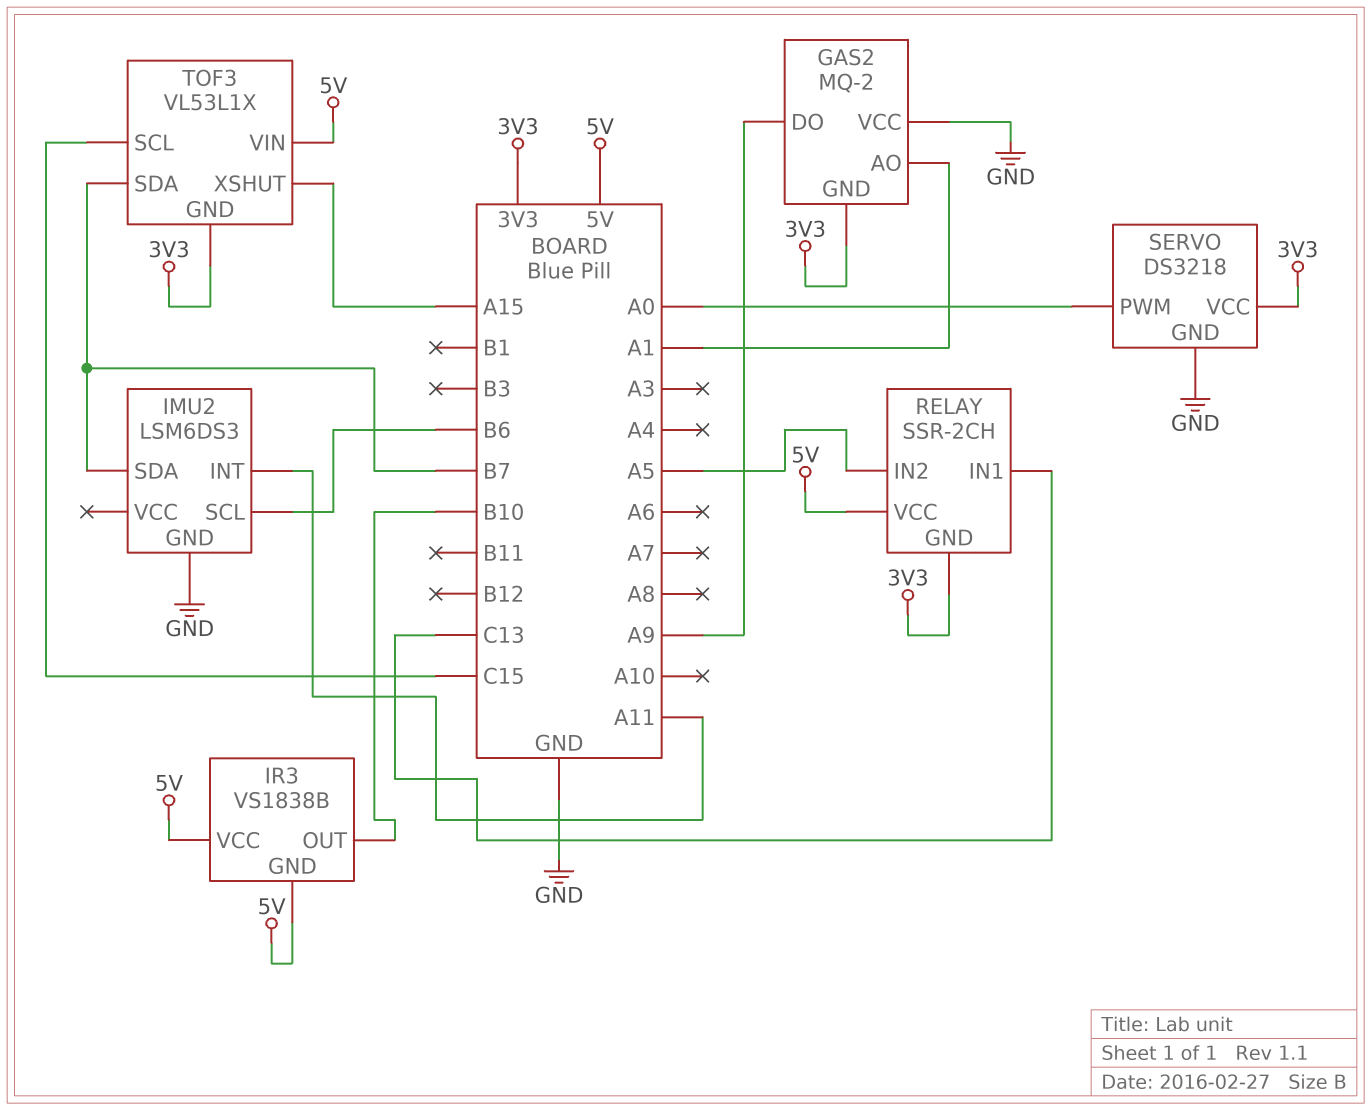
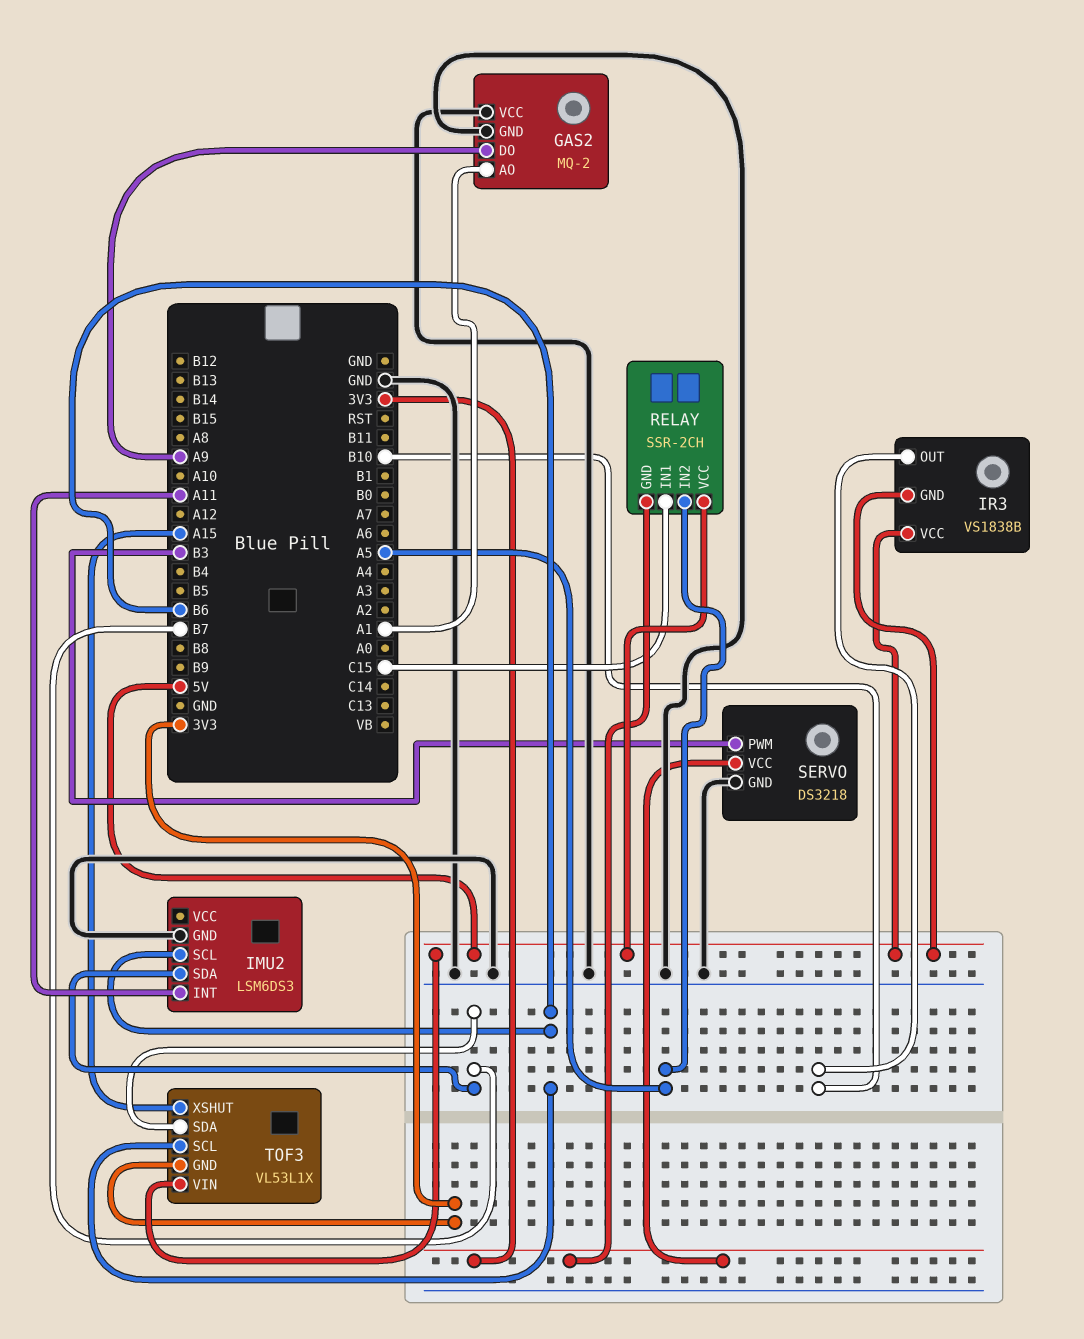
GAS2 pin GND: 3V3 -> GND
RELAY pin IN1: C13 -> C15
SERVO pin PWM: A0 -> B3
TOF3 pin SCL: C15 -> B6

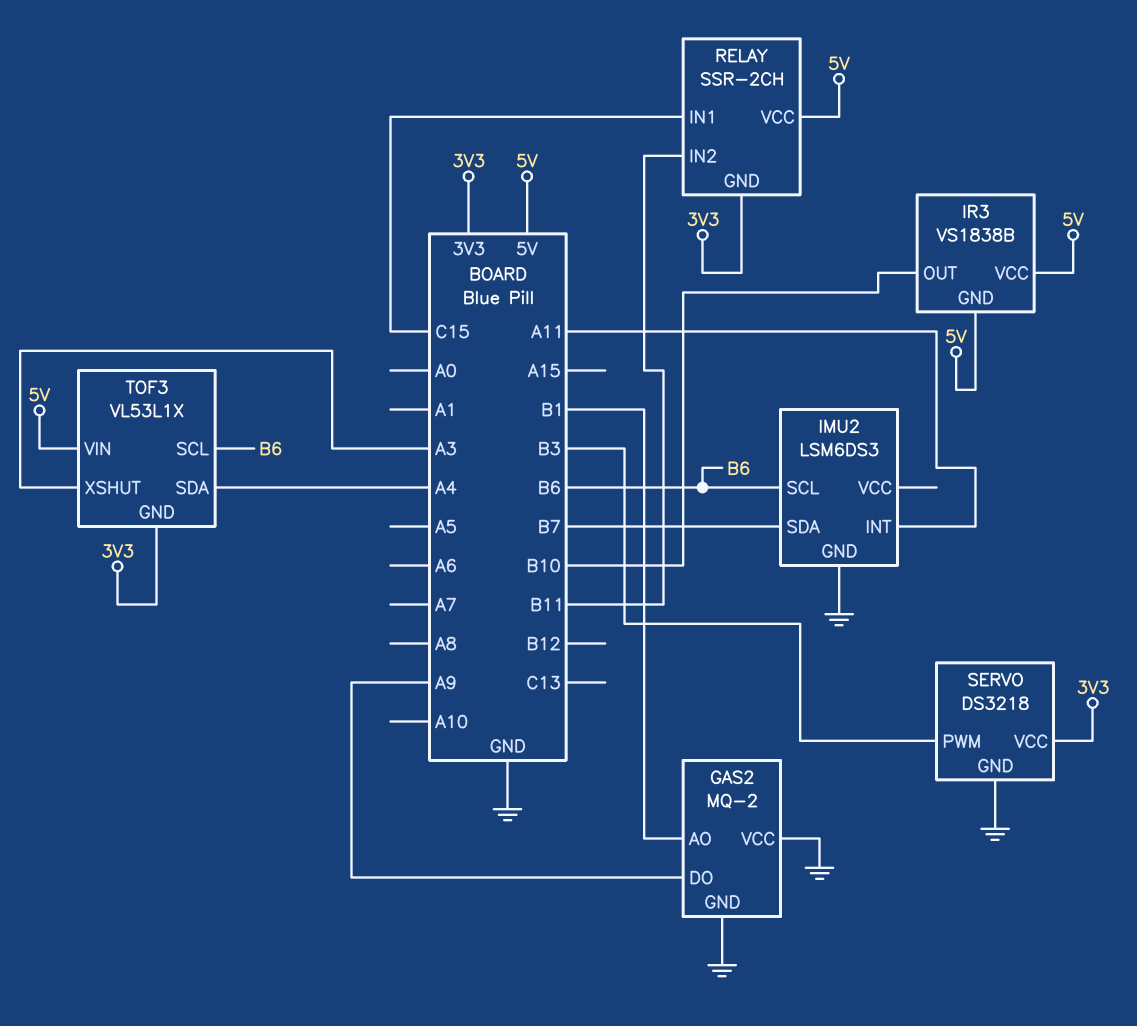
GAS2 pin AO: A1 -> B1
RELAY pin IN2: A5 -> B11
TOF3 pin SDA: B7 -> A4
TOF3 pin XSHUT: A15 -> A3

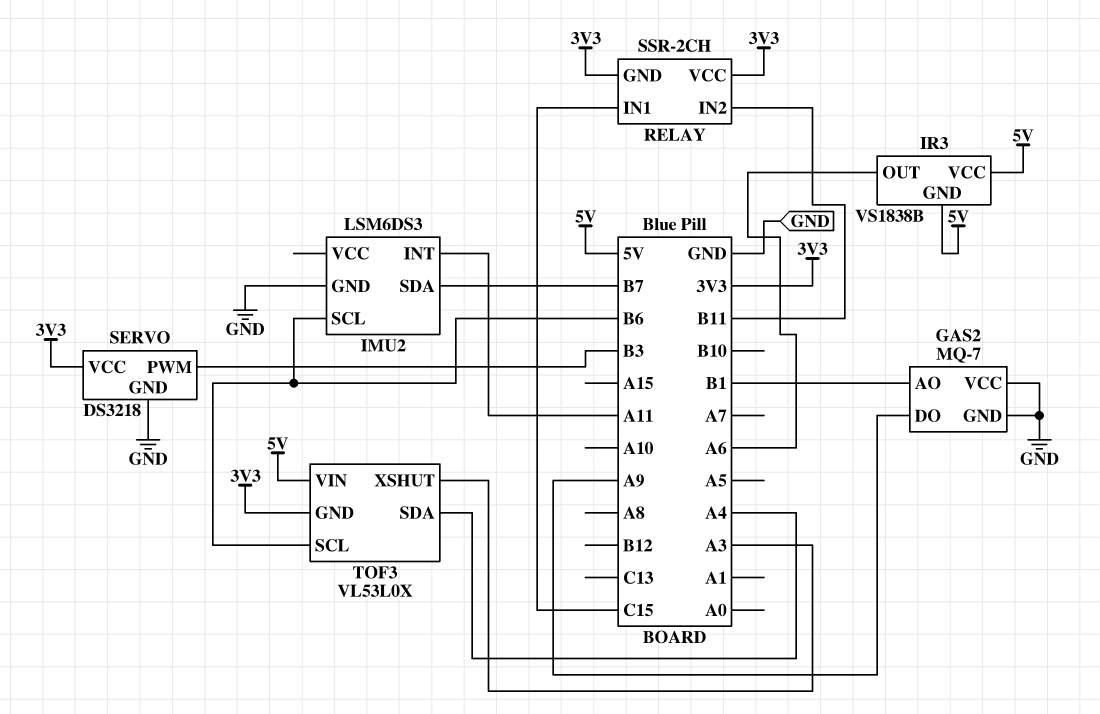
GAS2: MQ-2 -> MQ-7
IR3 pin OUT: B10 -> A6
RELAY pin VCC: 5V -> 3V3
TOF3: VL53L1X -> VL53L0X

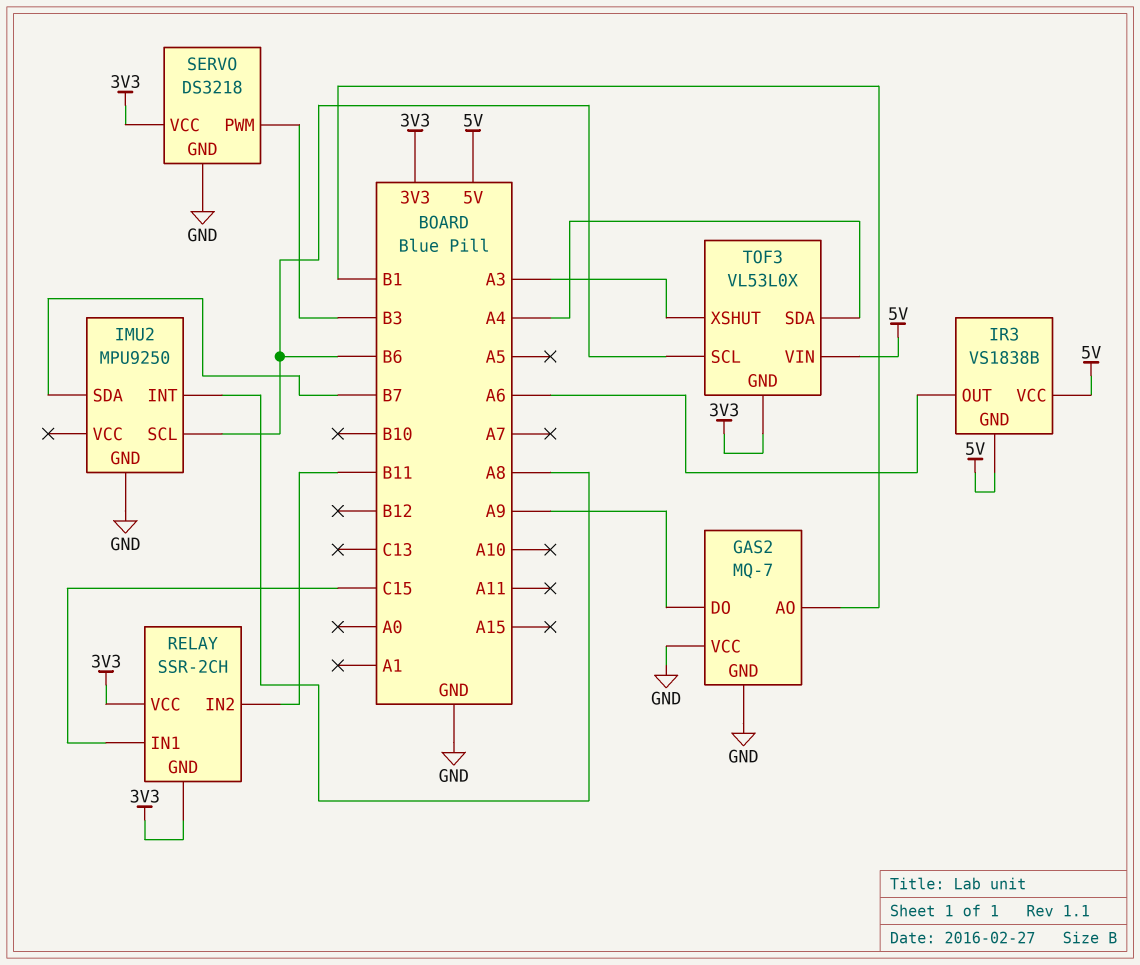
IMU2: LSM6DS3 -> MPU9250
IMU2 pin INT: A11 -> A8

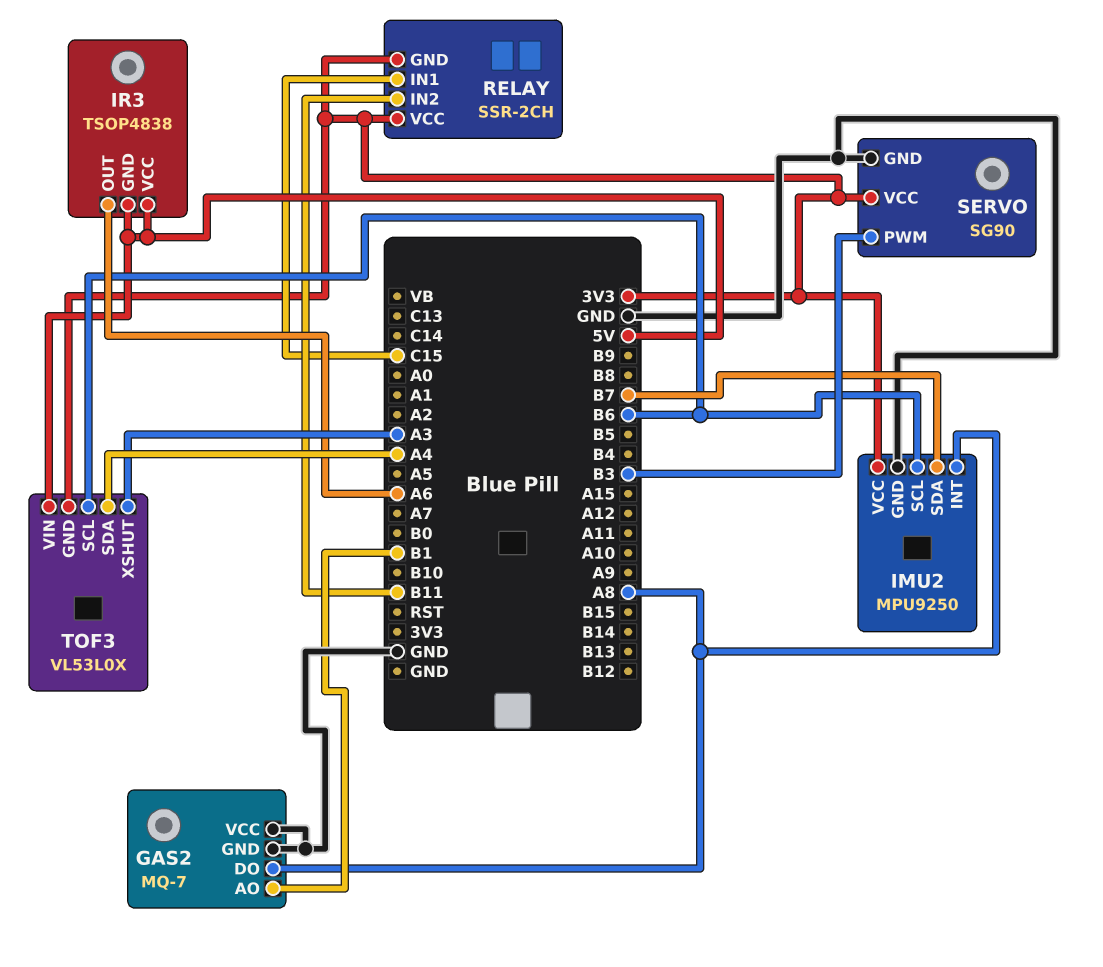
GAS2 pin DO: A9 -> A8
IMU2 pin VCC: none -> 3V3
IR3: VS1838B -> TSOP4838
SERVO: DS3218 -> SG90

